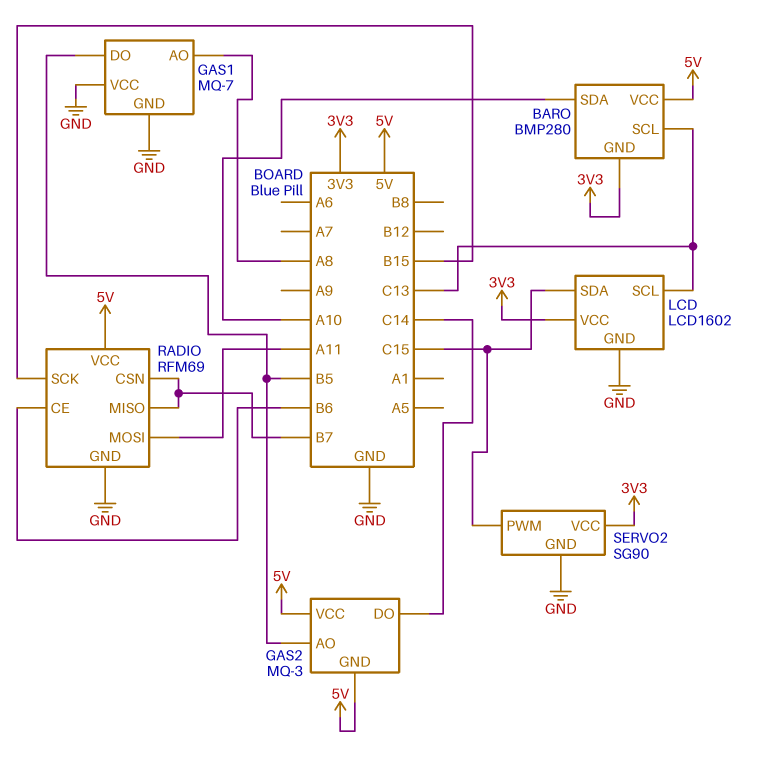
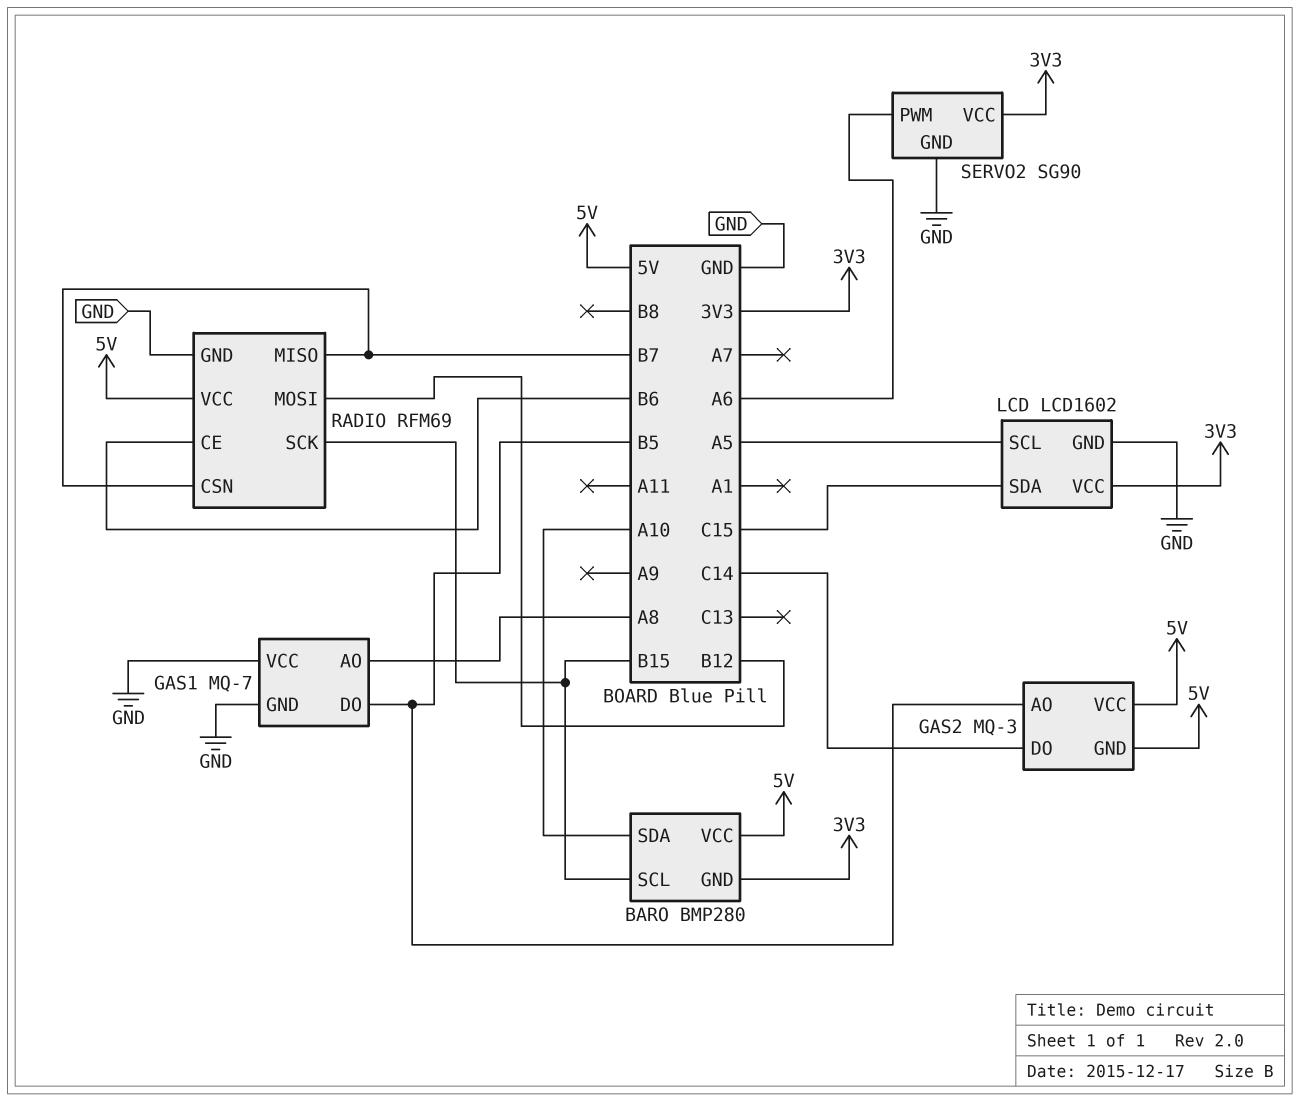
BARO pin SCL: C13 -> B15
LCD pin SCL: C13 -> A5
RADIO pin MOSI: A11 -> B12
SERVO2 pin PWM: C15 -> A6

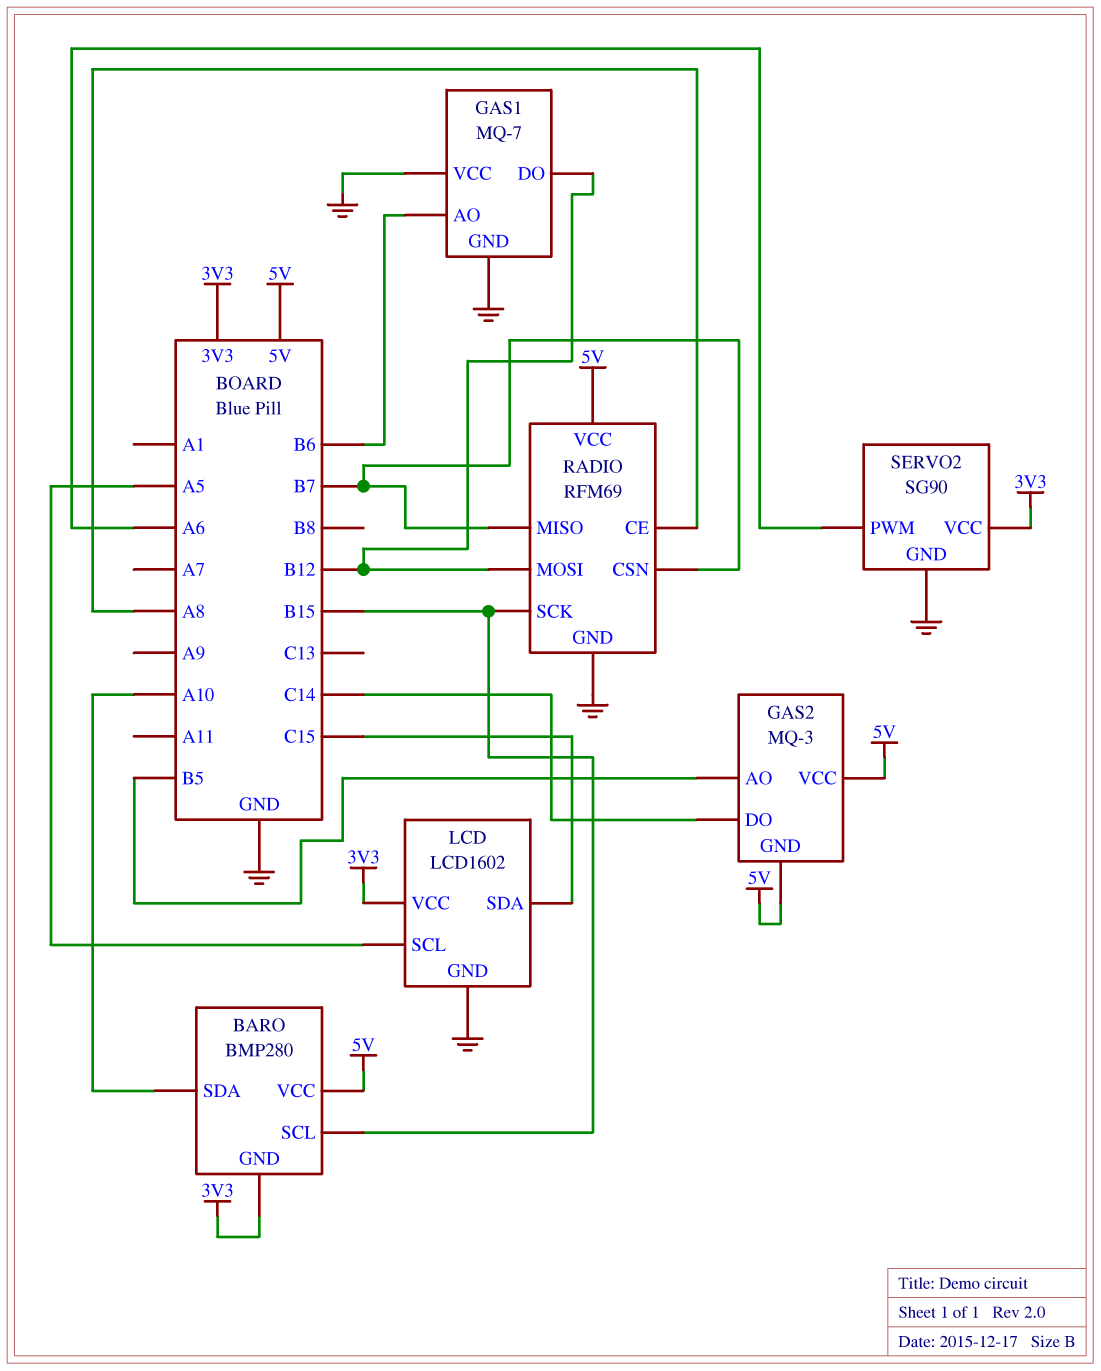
GAS1 pin AO: A8 -> B6
GAS1 pin DO: B5 -> B12
RADIO pin CE: B6 -> A8

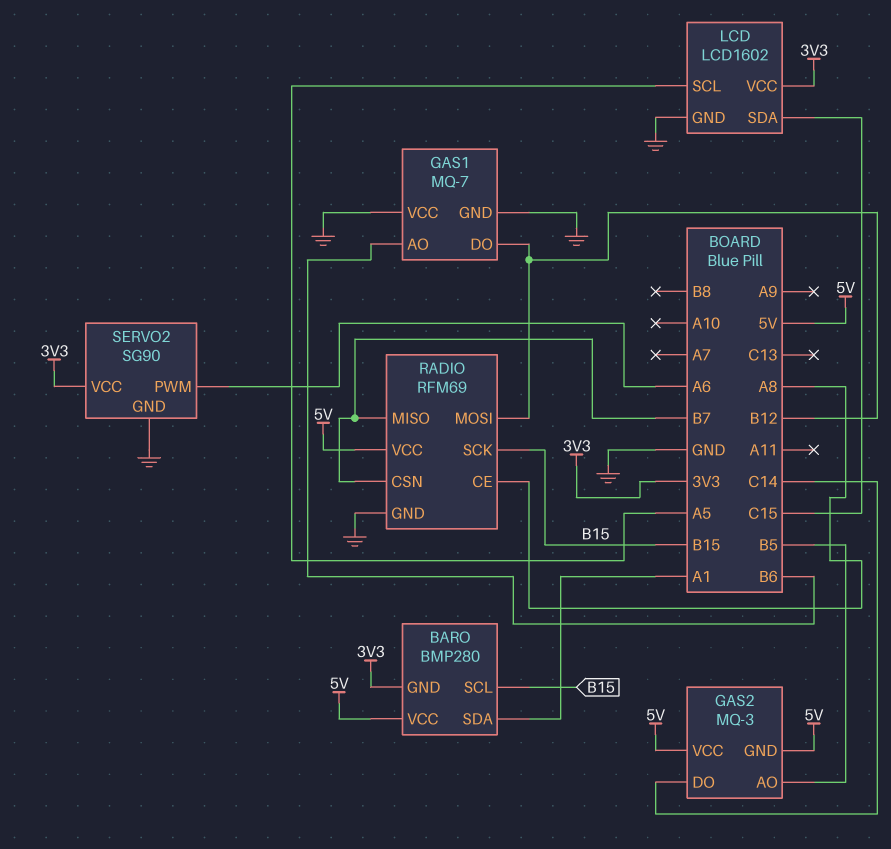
BARO pin SDA: A10 -> A1

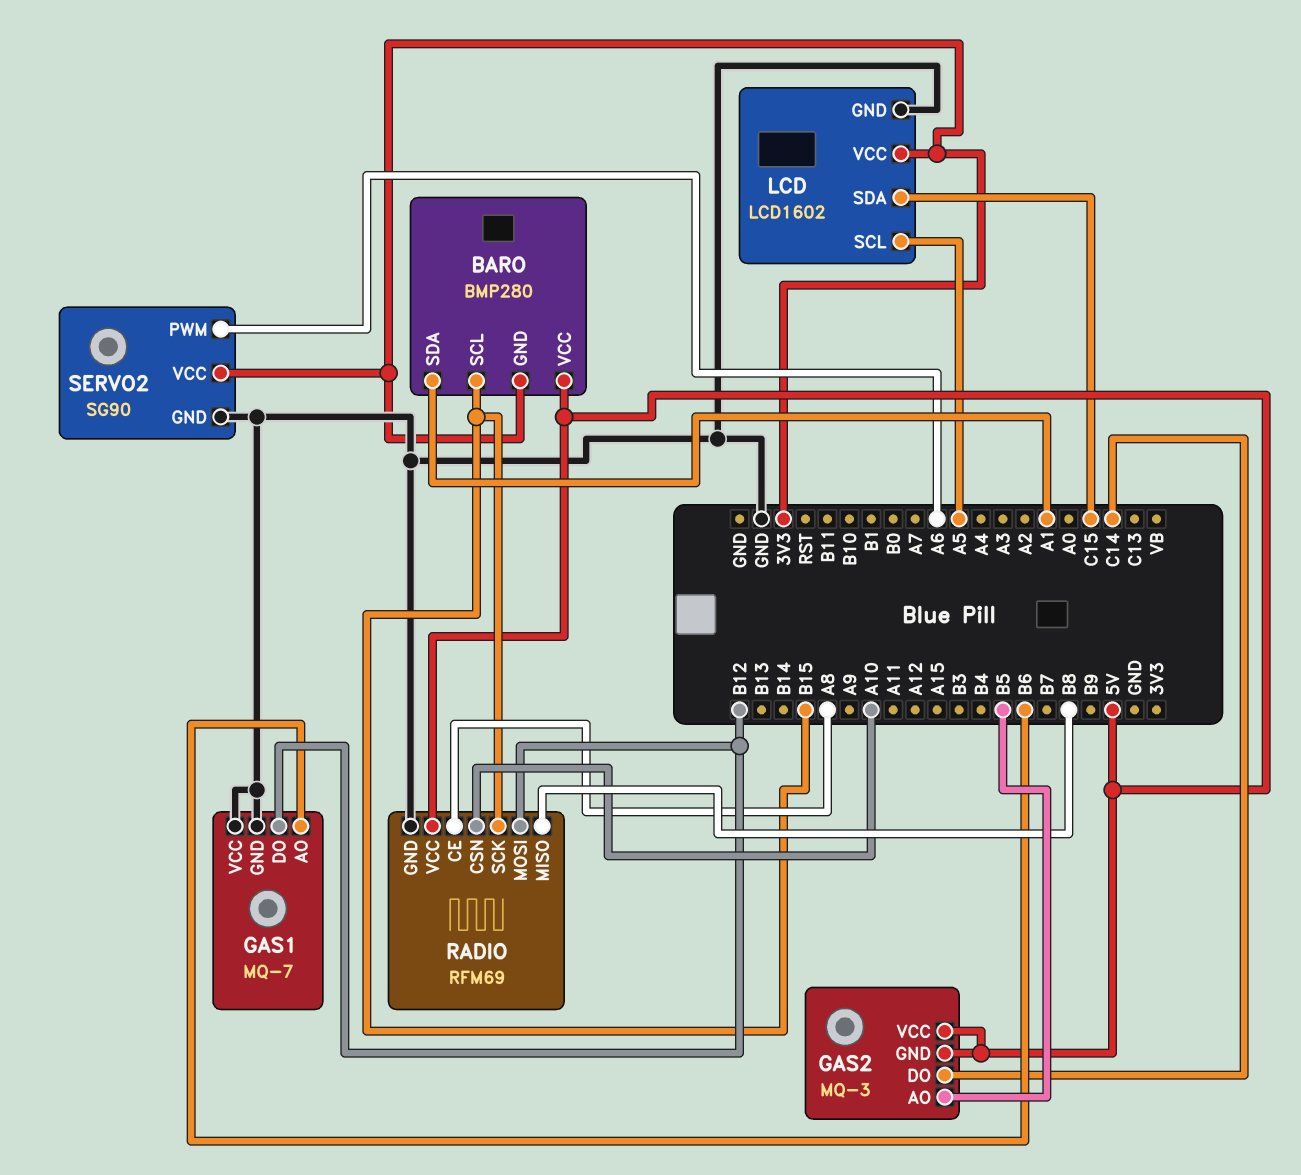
RADIO pin CSN: B7 -> A10
RADIO pin MISO: B7 -> B8

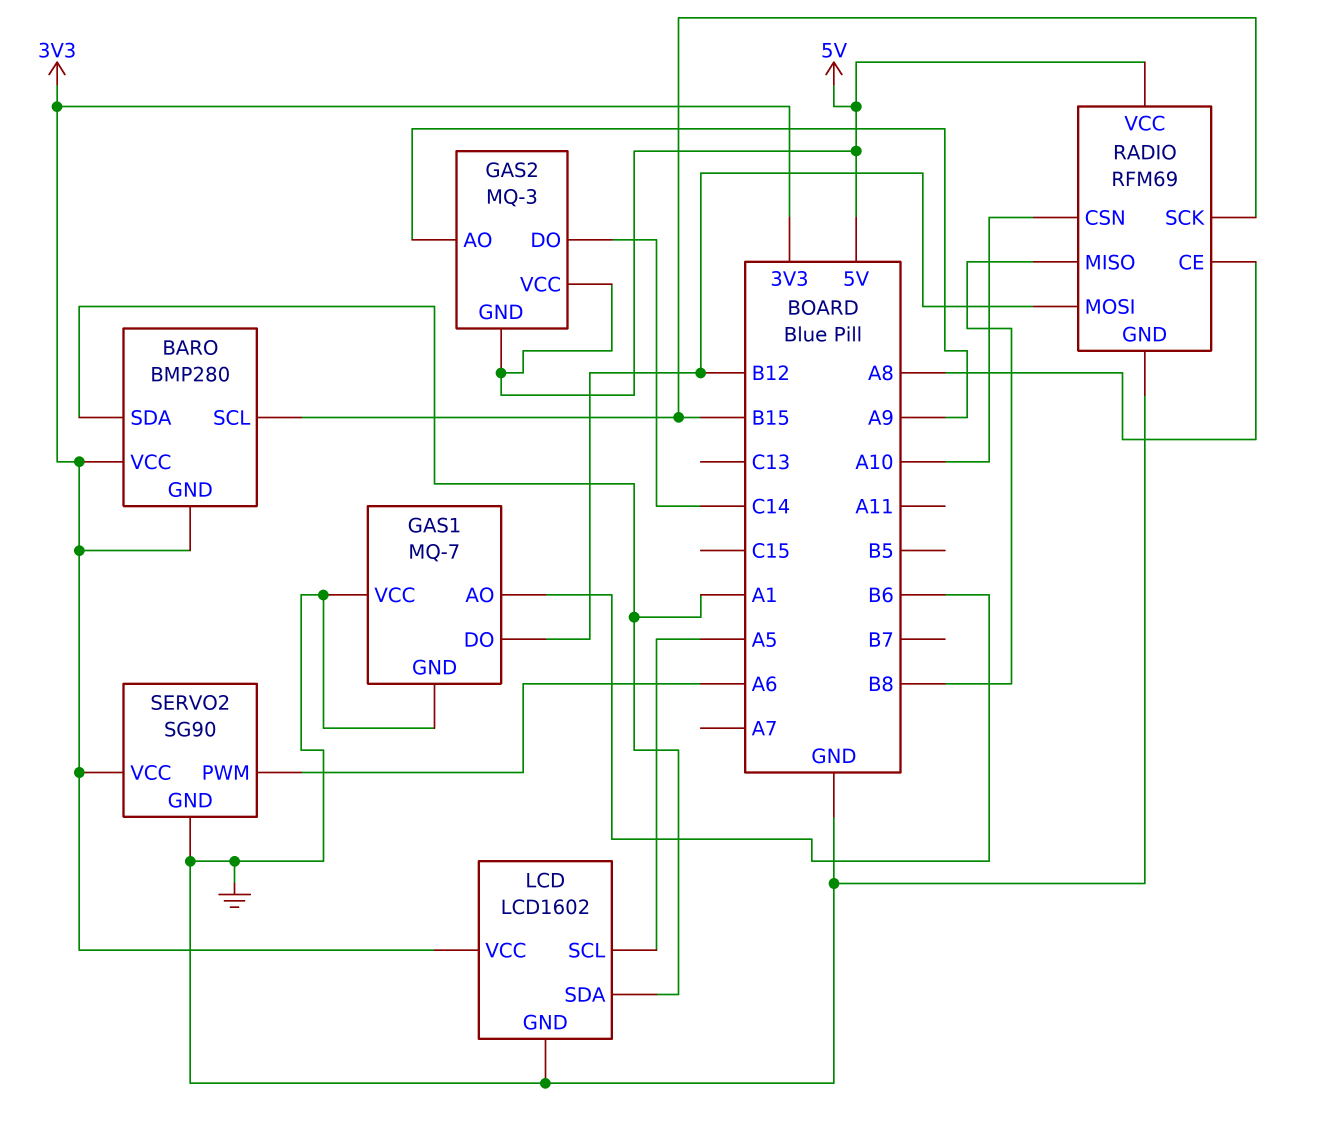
BARO pin VCC: 5V -> 3V3
GAS2 pin AO: B5 -> A9
LCD pin SDA: C15 -> A1

